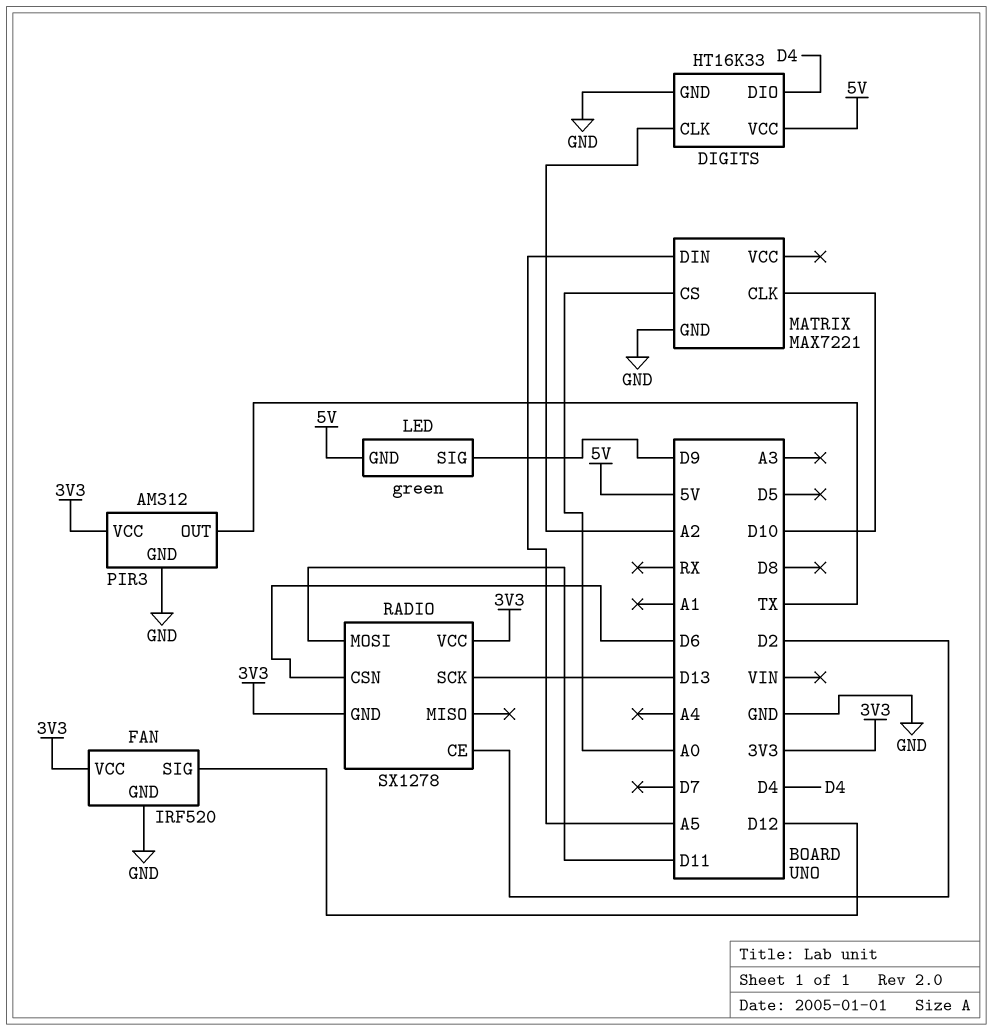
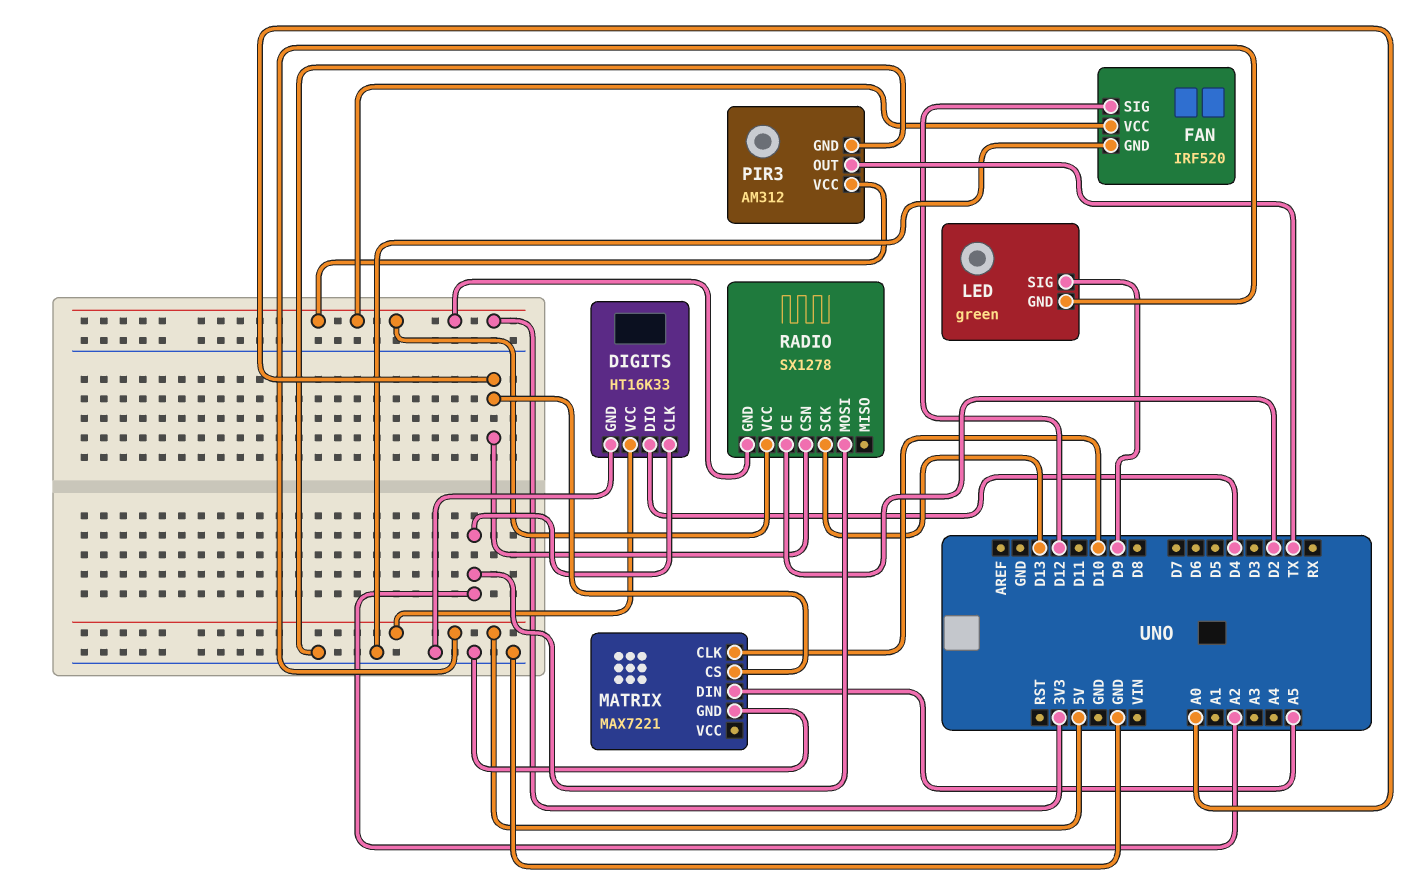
RADIO pin CSN: D6 -> A0
RADIO pin MOSI: D11 -> A2

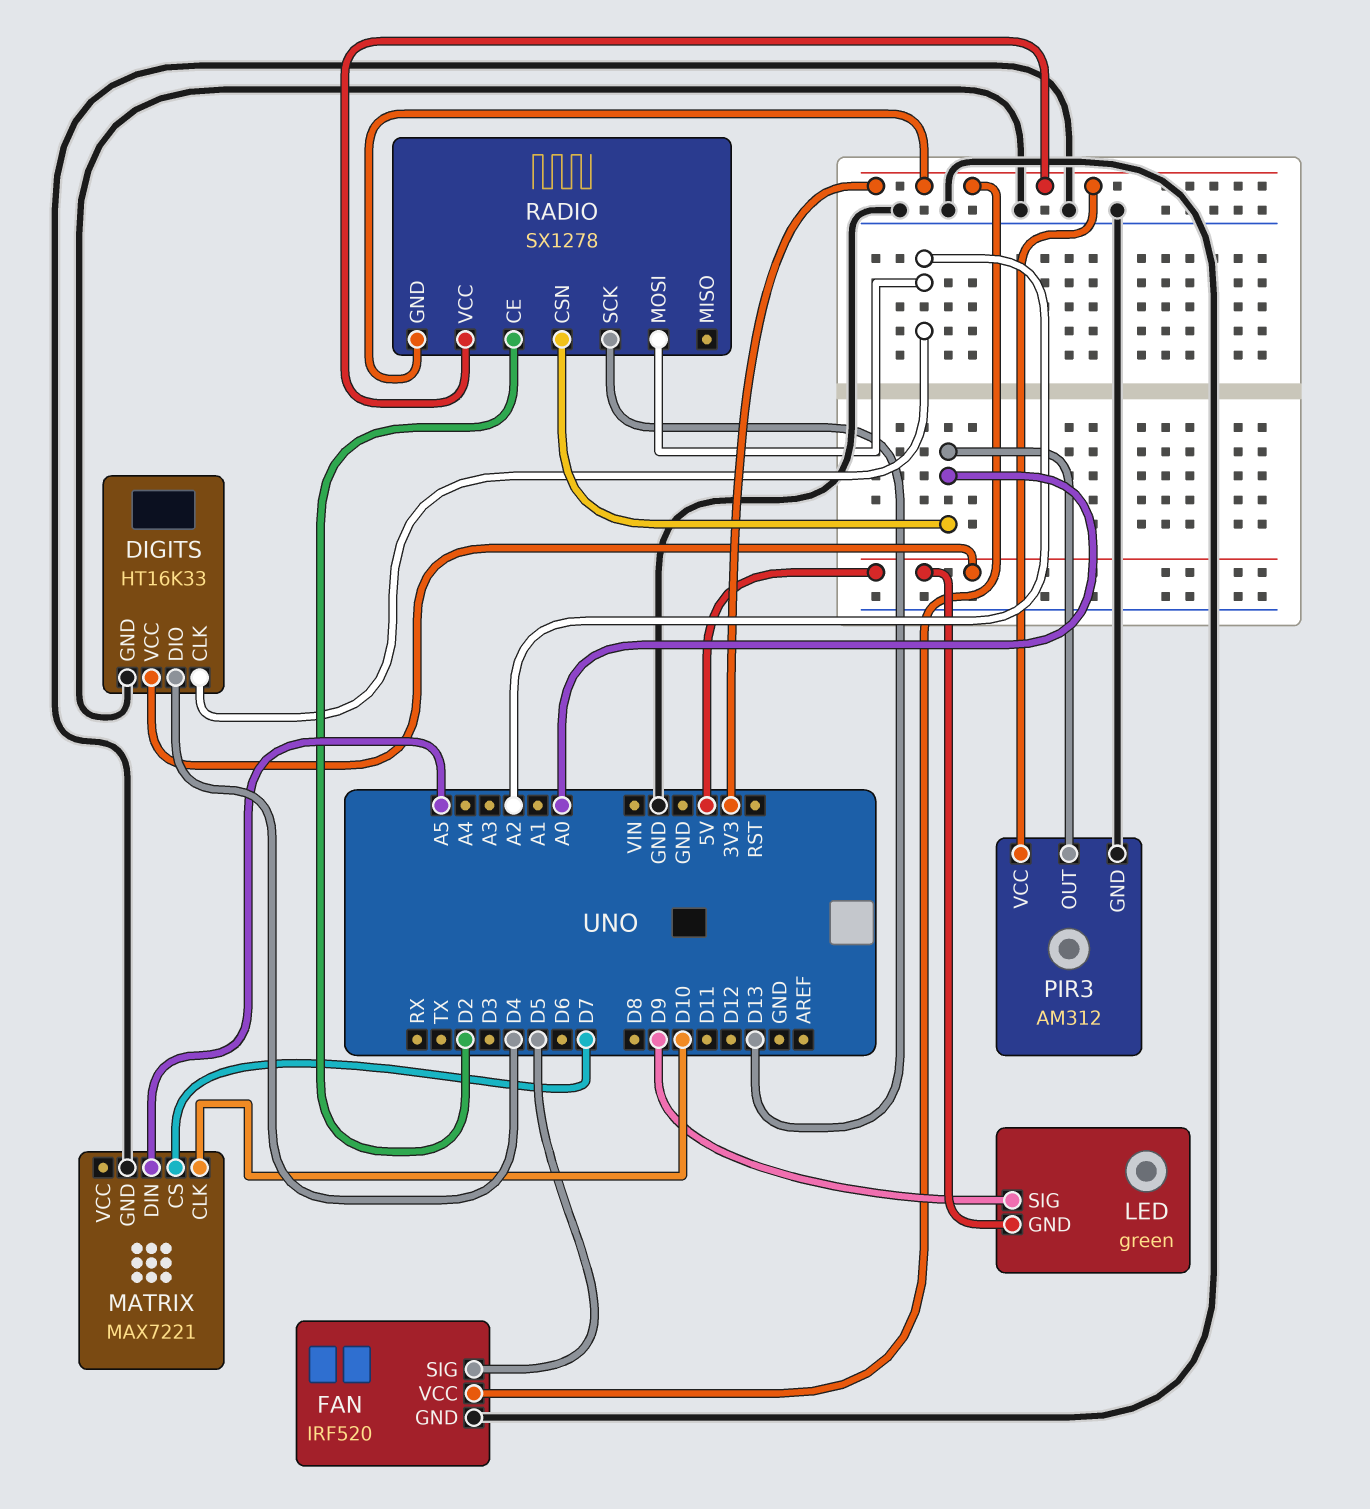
FAN pin SIG: D12 -> D5
MATRIX pin CS: A0 -> D7
PIR3 pin OUT: TX -> A0

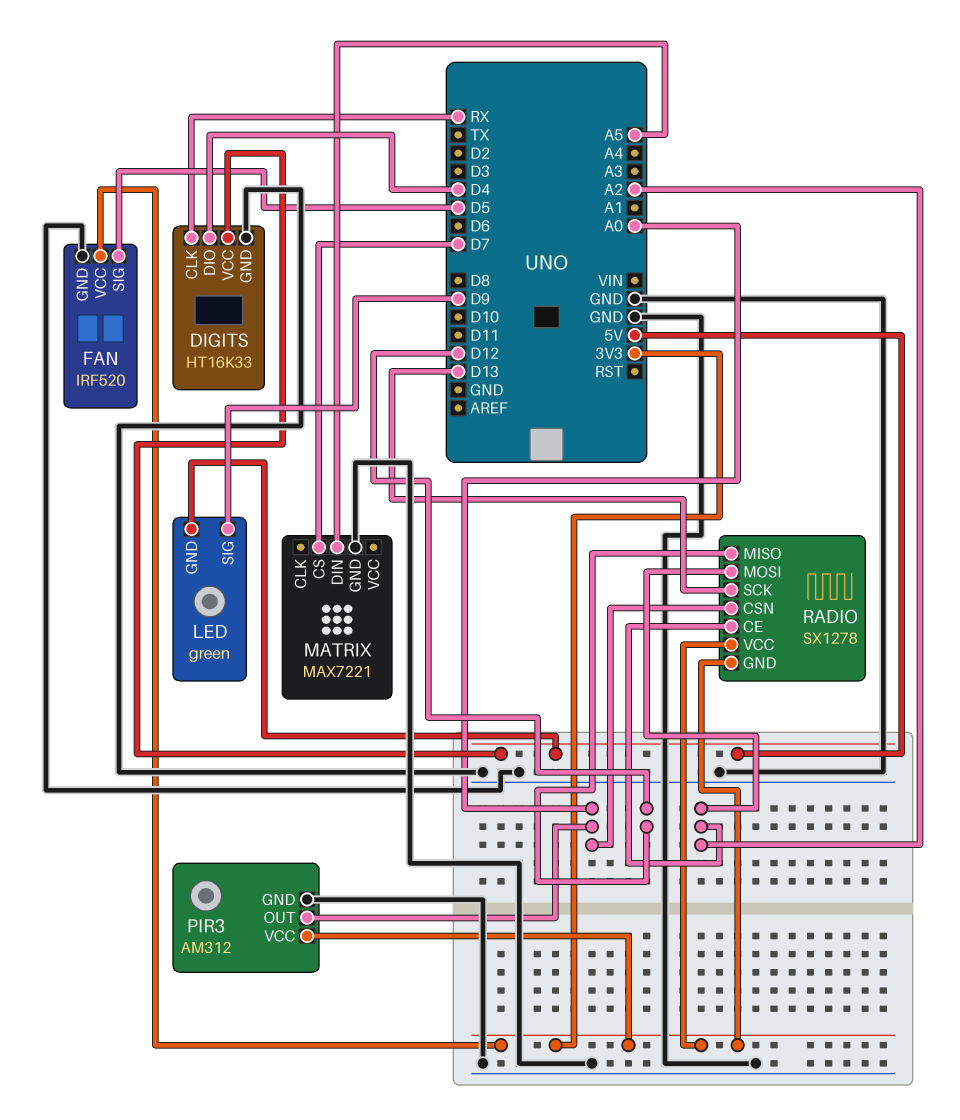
DIGITS pin CLK: A2 -> RX
MATRIX pin CLK: D10 -> none
RADIO pin CE: D2 -> A2
RADIO pin MISO: none -> D12

